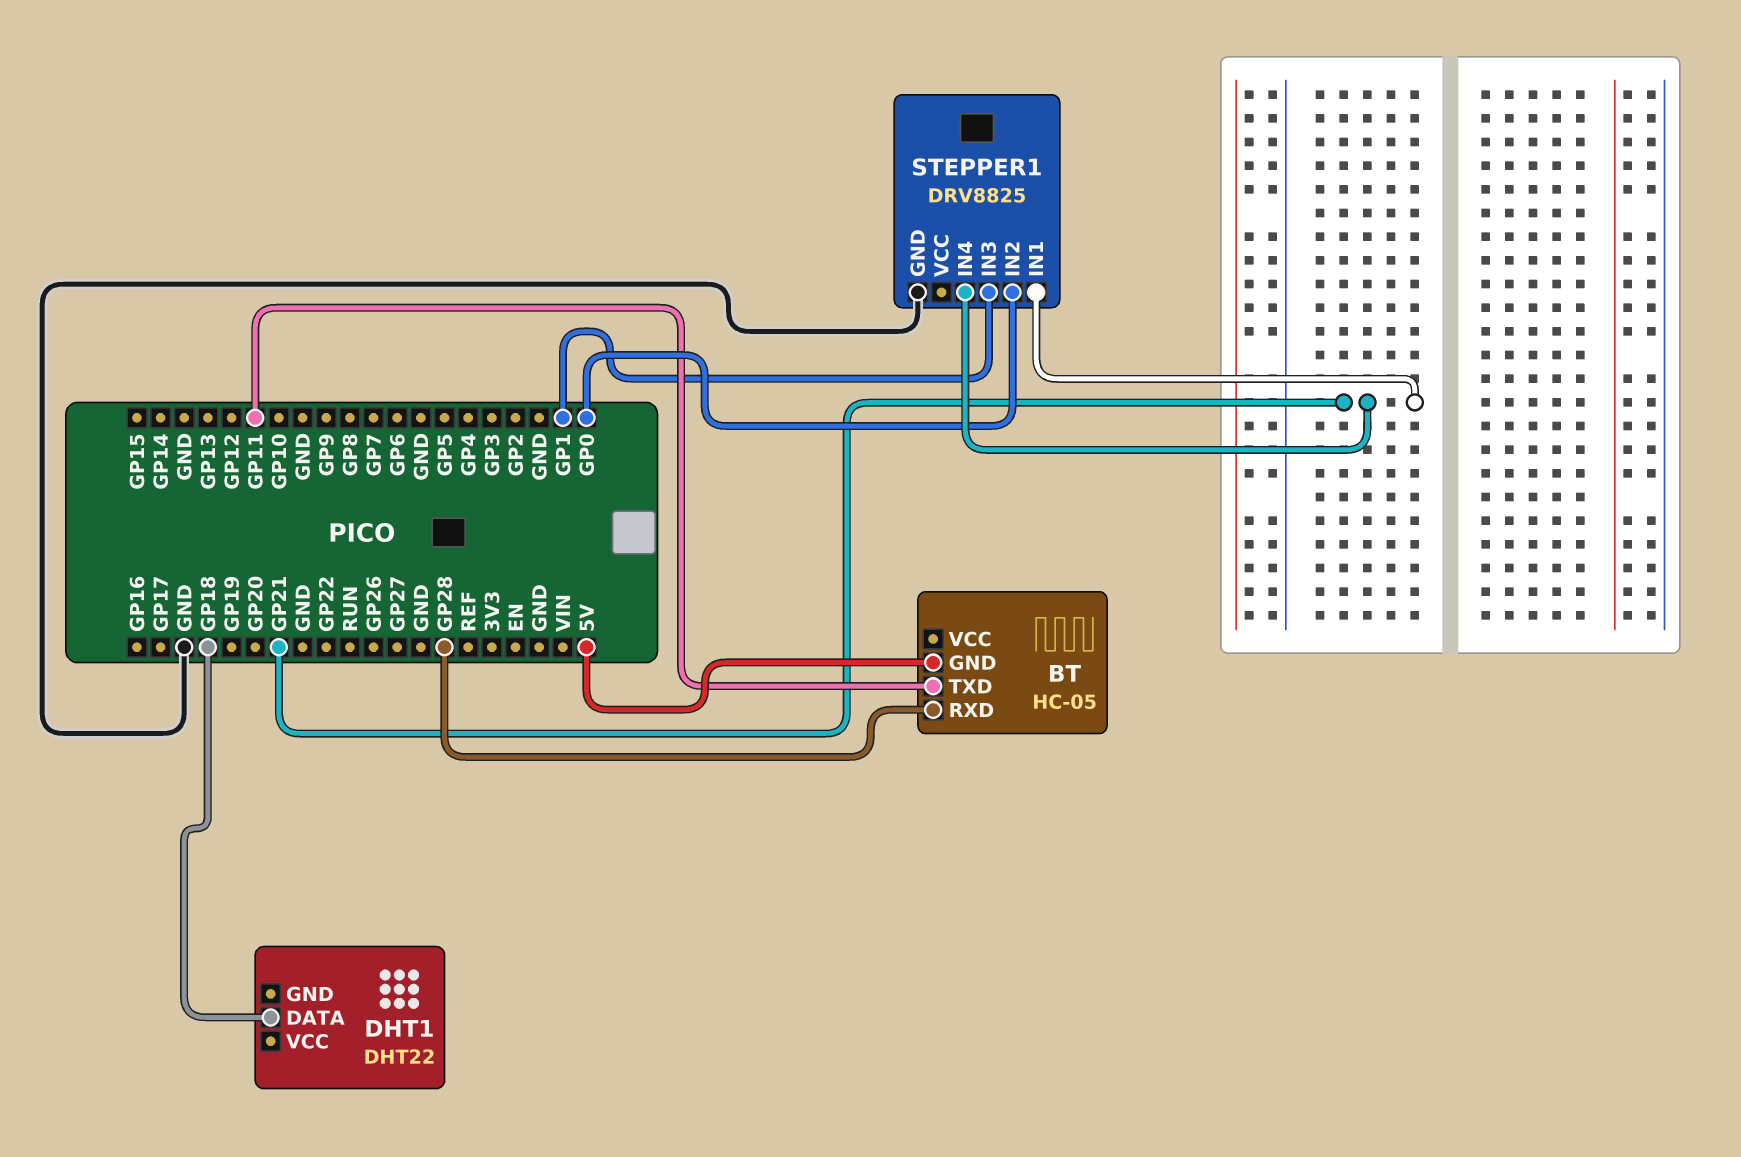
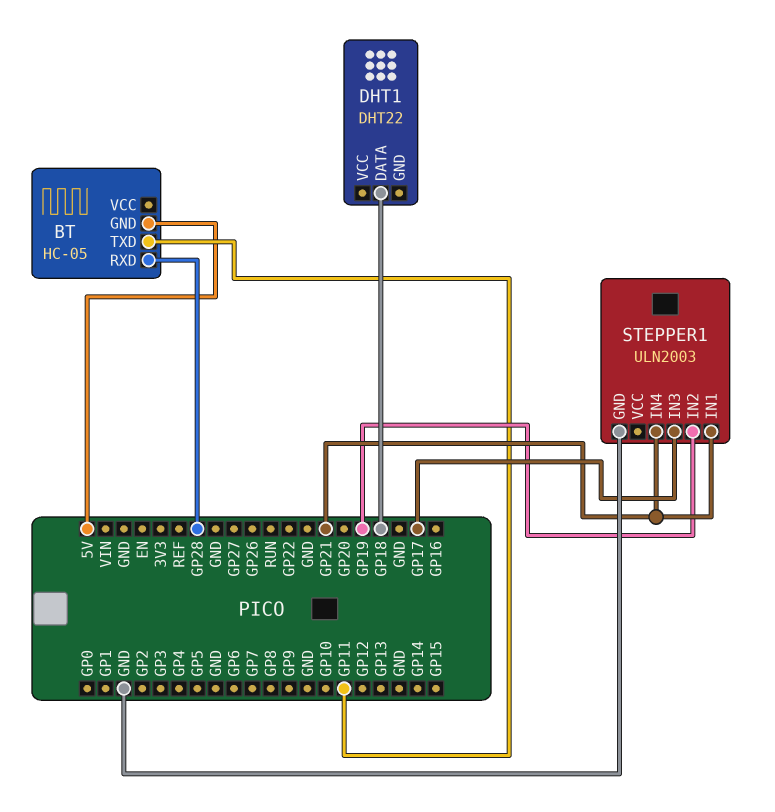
STEPPER1: DRV8825 -> ULN2003
STEPPER1 pin IN2: GP0 -> GP19
STEPPER1 pin IN3: GP1 -> GP17

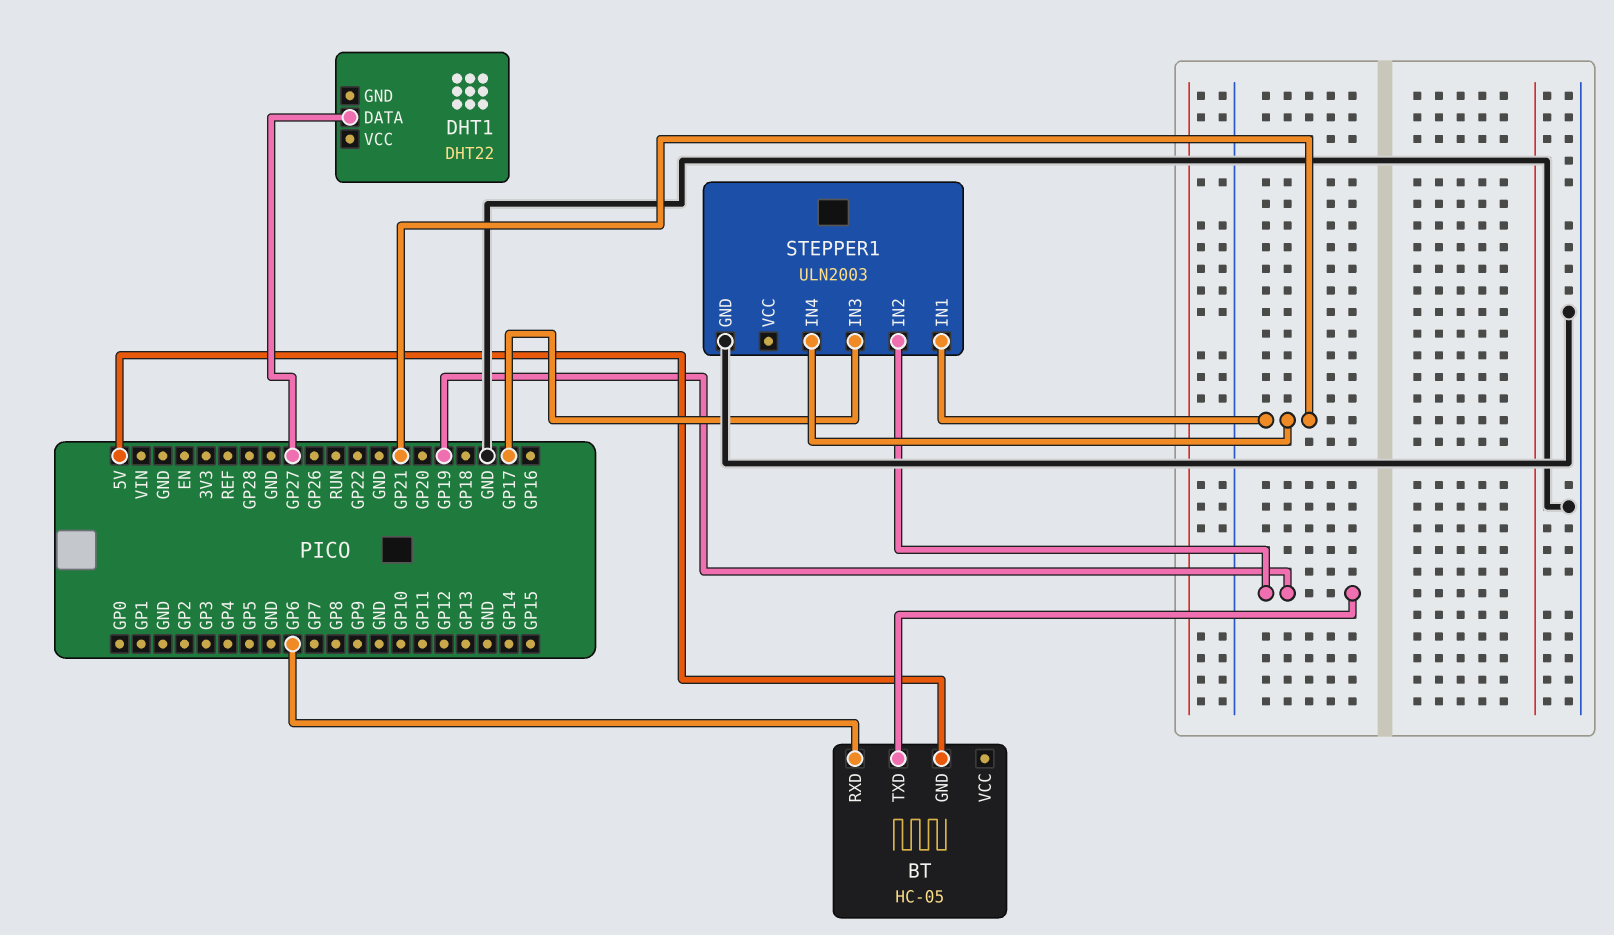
BT pin RXD: GP28 -> GP6
BT pin TXD: GP11 -> GP19
DHT1 pin DATA: GP18 -> GP27

